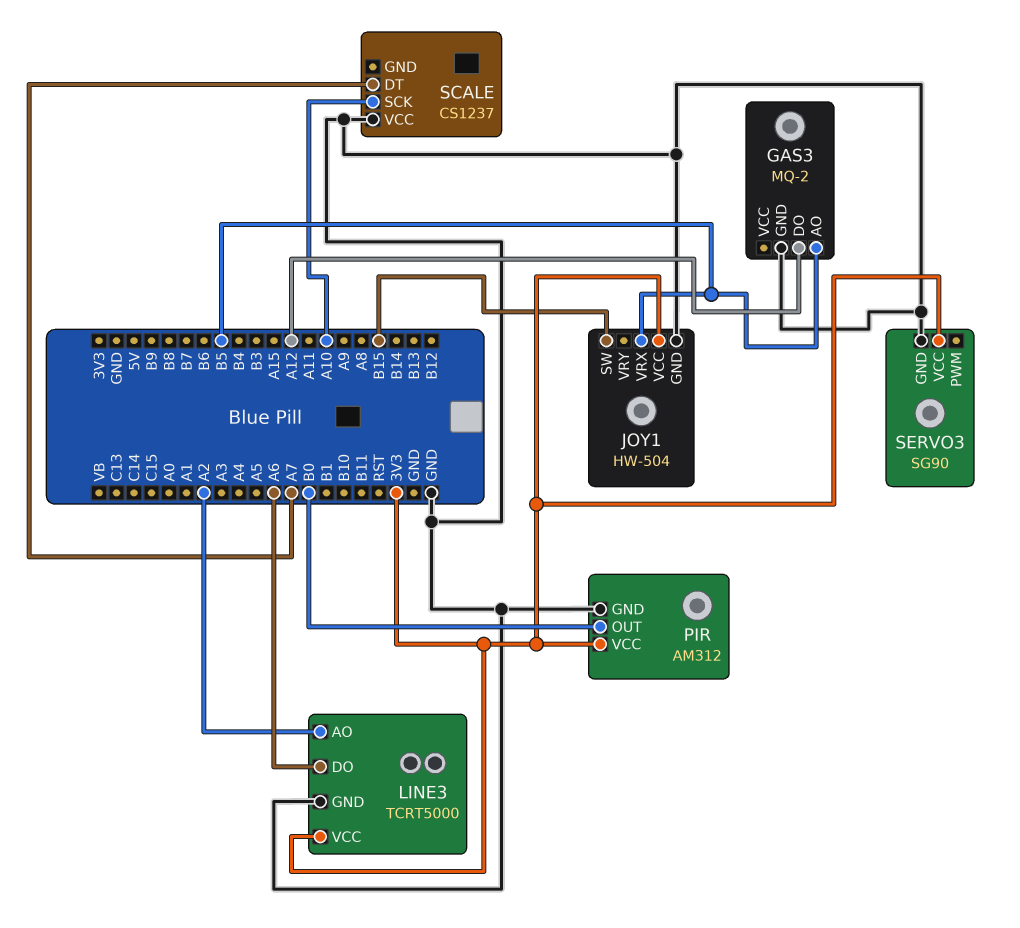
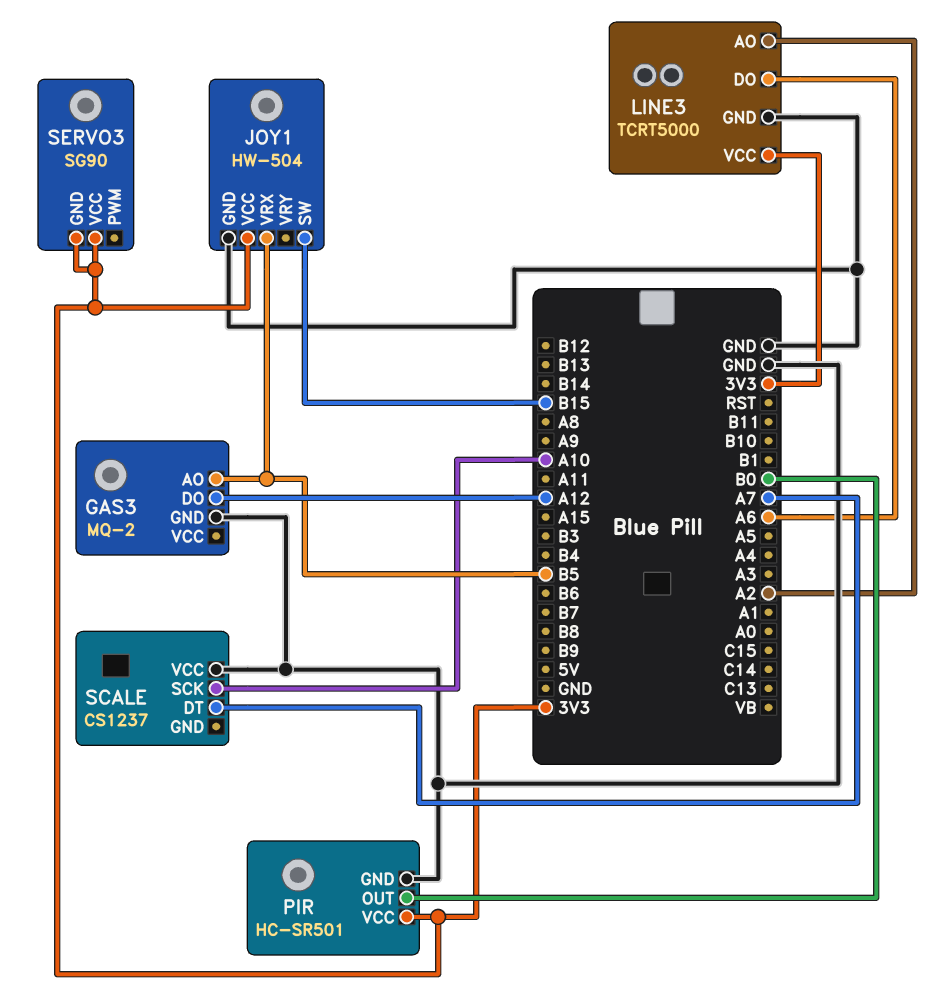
PIR: AM312 -> HC-SR501
SERVO3 pin GND: GND -> 3V3

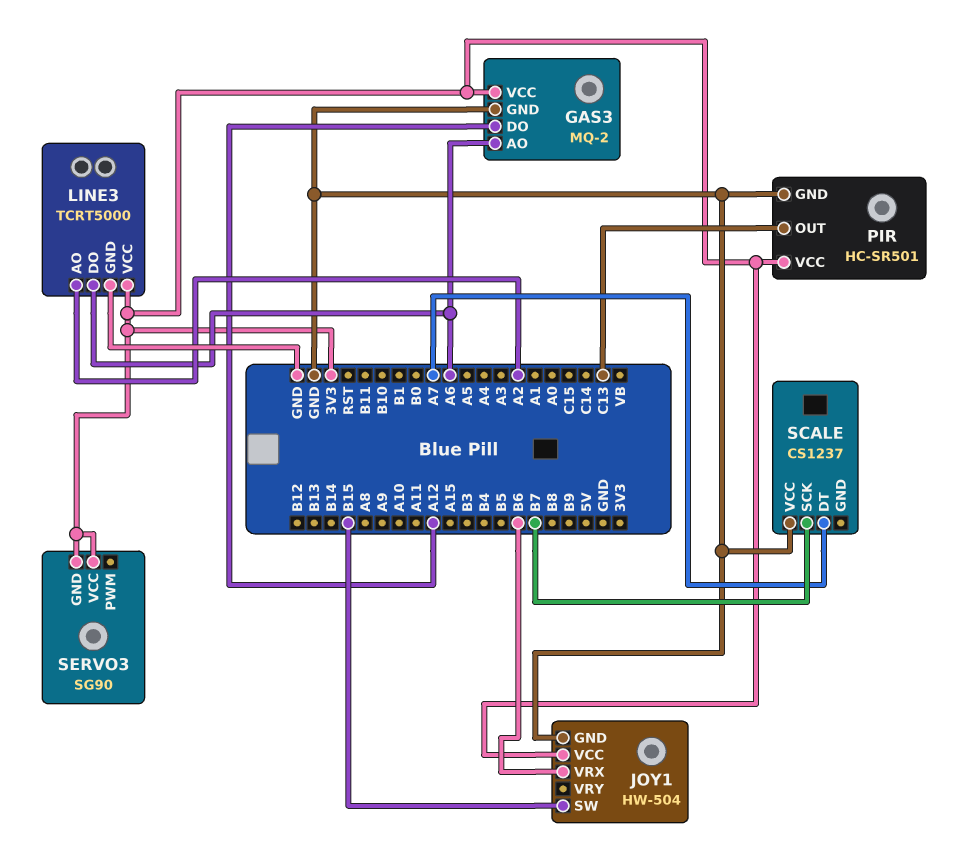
GAS3 pin AO: B5 -> A6
GAS3 pin VCC: none -> 3V3
JOY1 pin VRX: B5 -> B6
PIR pin OUT: B0 -> C13
SCALE pin SCK: A10 -> B7

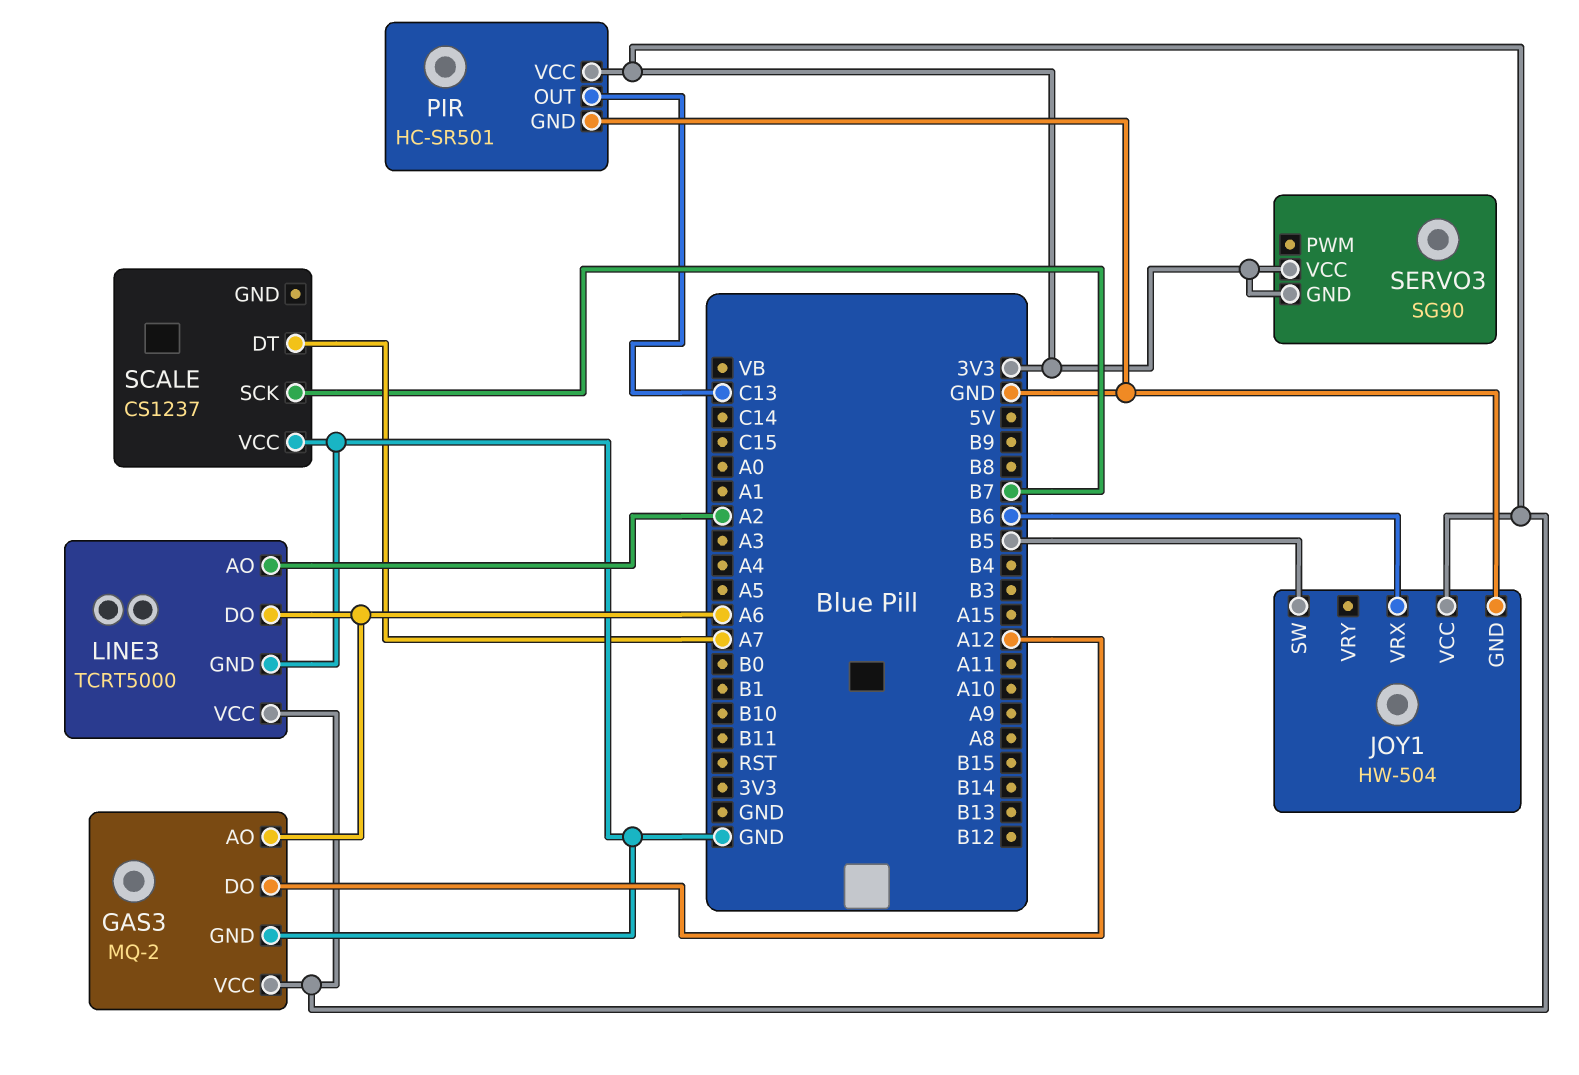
JOY1 pin SW: B15 -> B5

